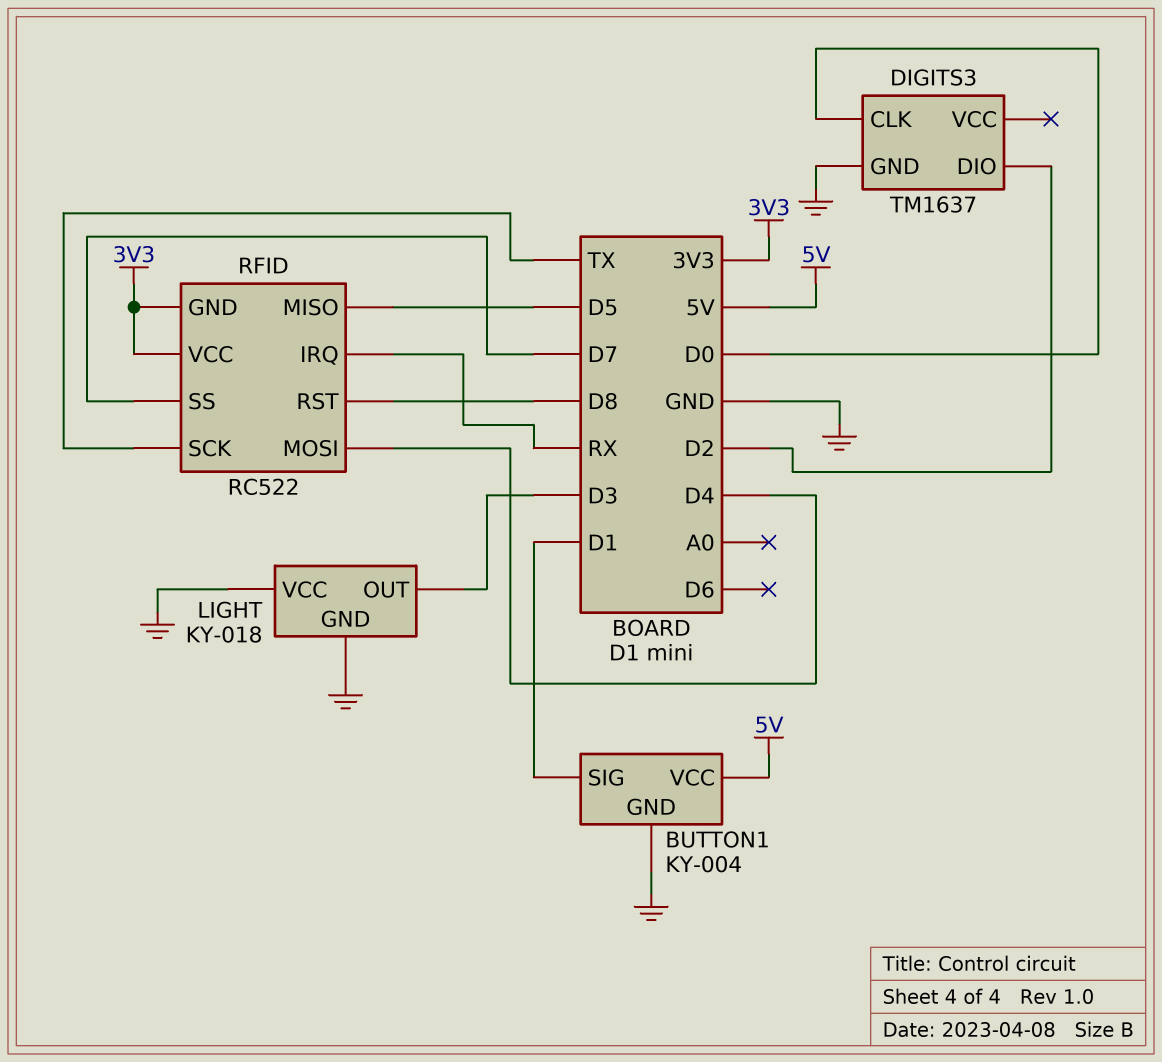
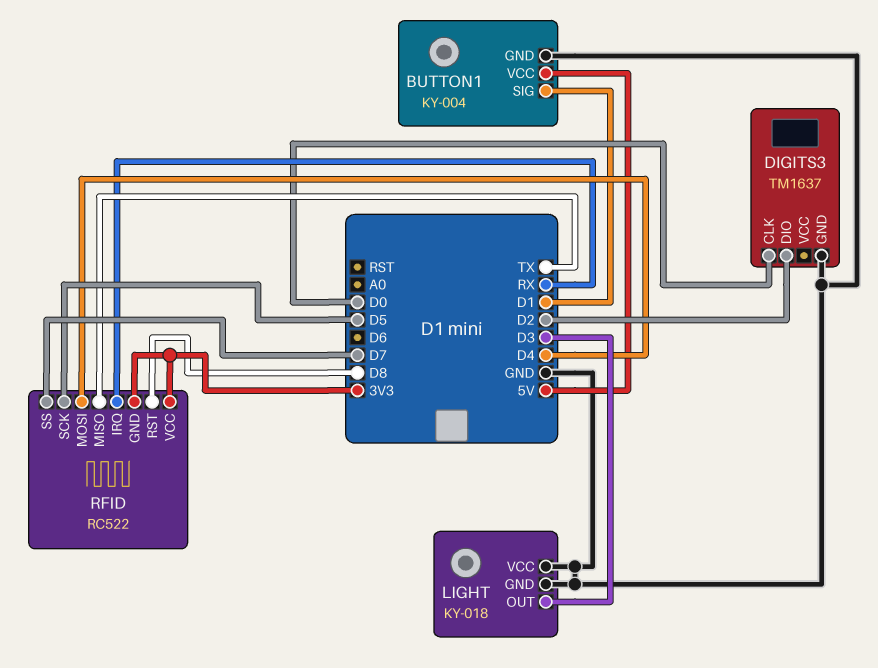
RFID pin MISO: D5 -> TX
RFID pin SCK: TX -> D5

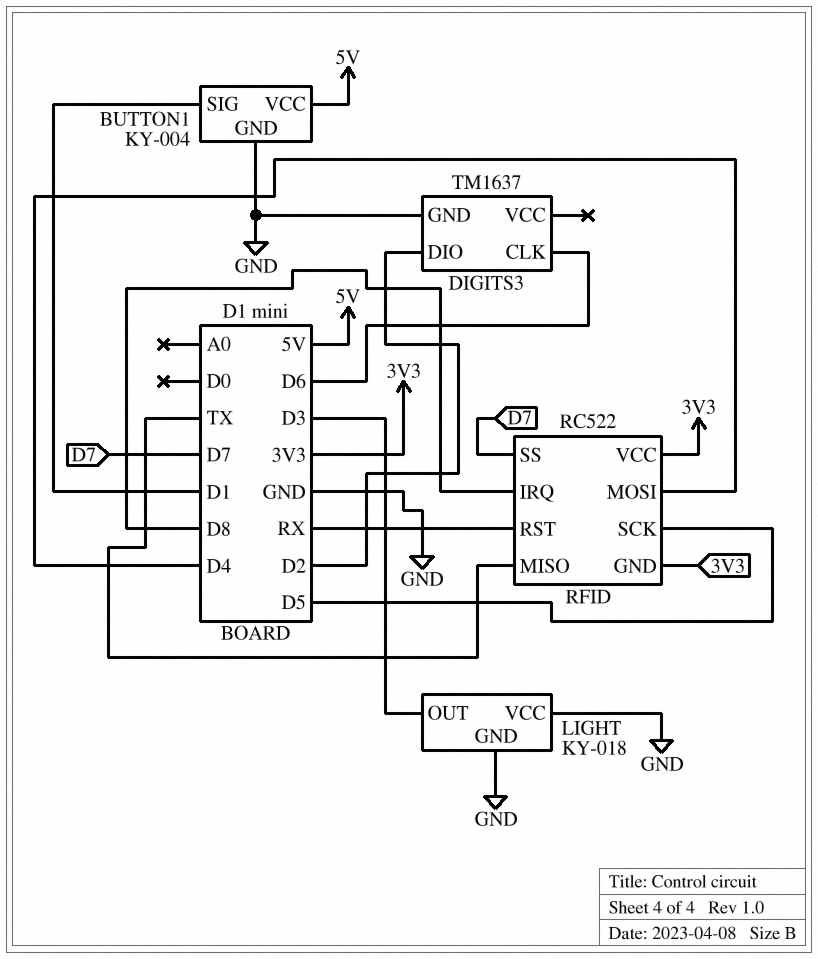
DIGITS3 pin CLK: D0 -> D6
RFID pin IRQ: RX -> D8
RFID pin RST: D8 -> RX

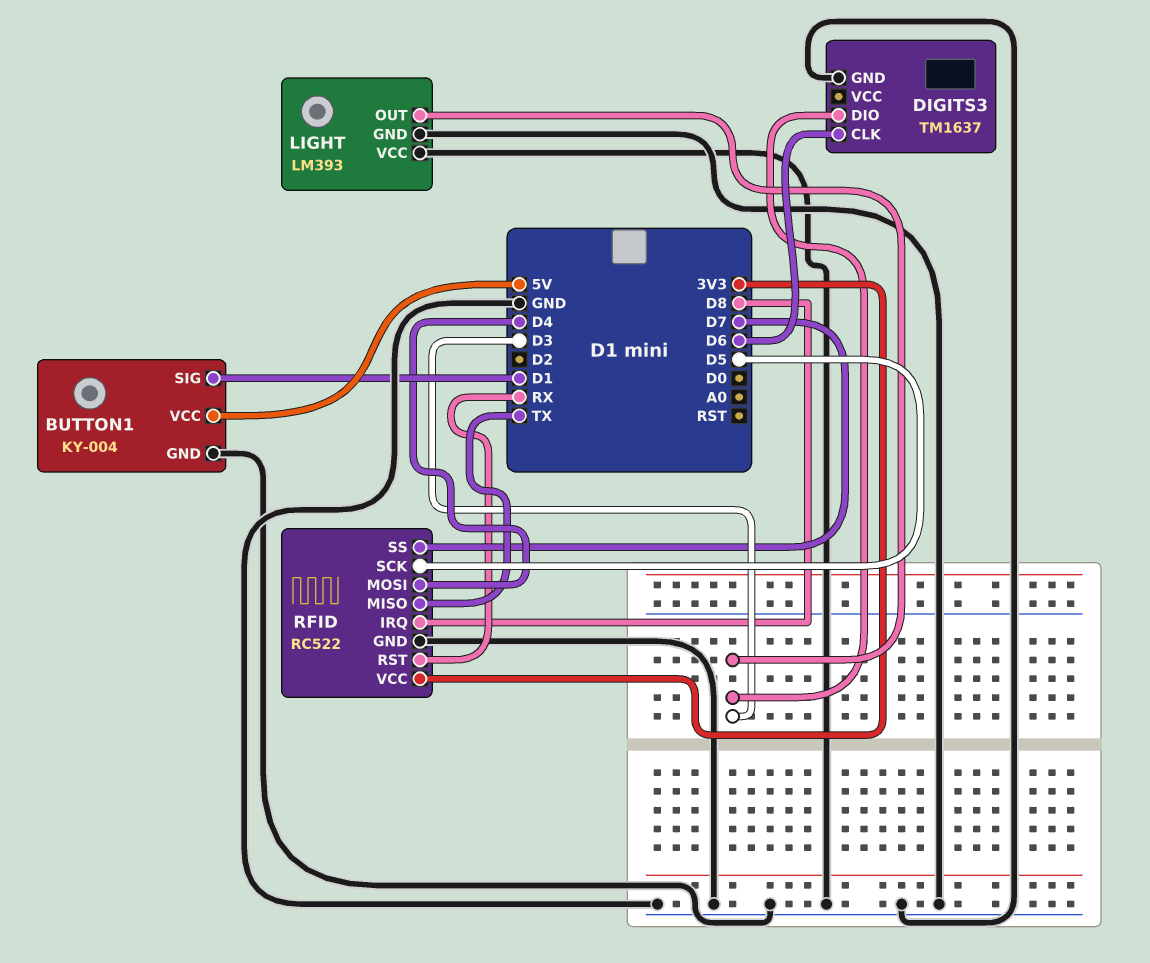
DIGITS3 pin DIO: D2 -> D3
LIGHT: KY-018 -> LM393
RFID pin GND: 3V3 -> GND

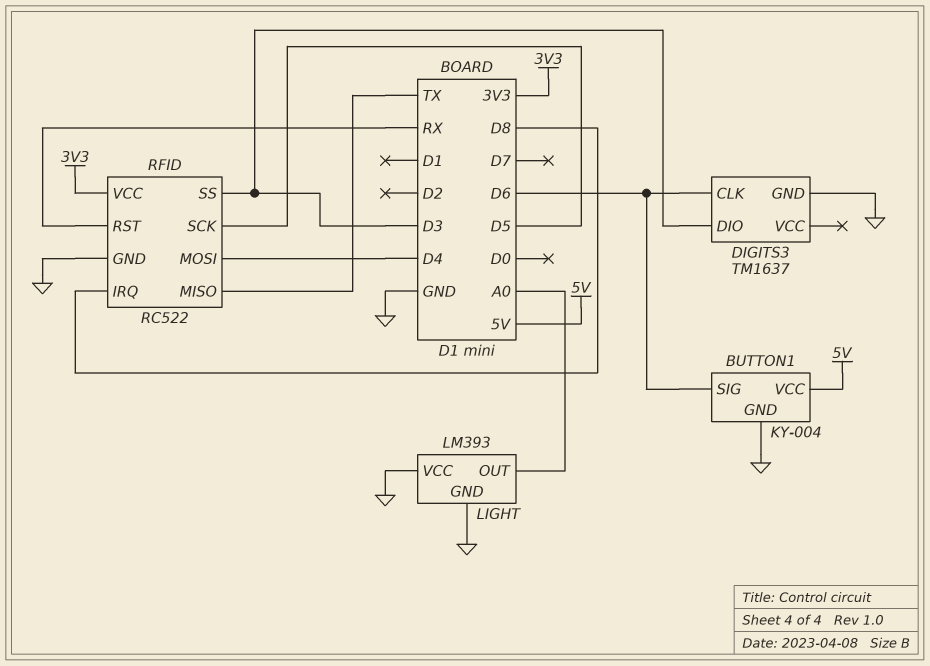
BUTTON1 pin SIG: D1 -> D6
LIGHT pin OUT: D3 -> A0
RFID pin SS: D7 -> D3

